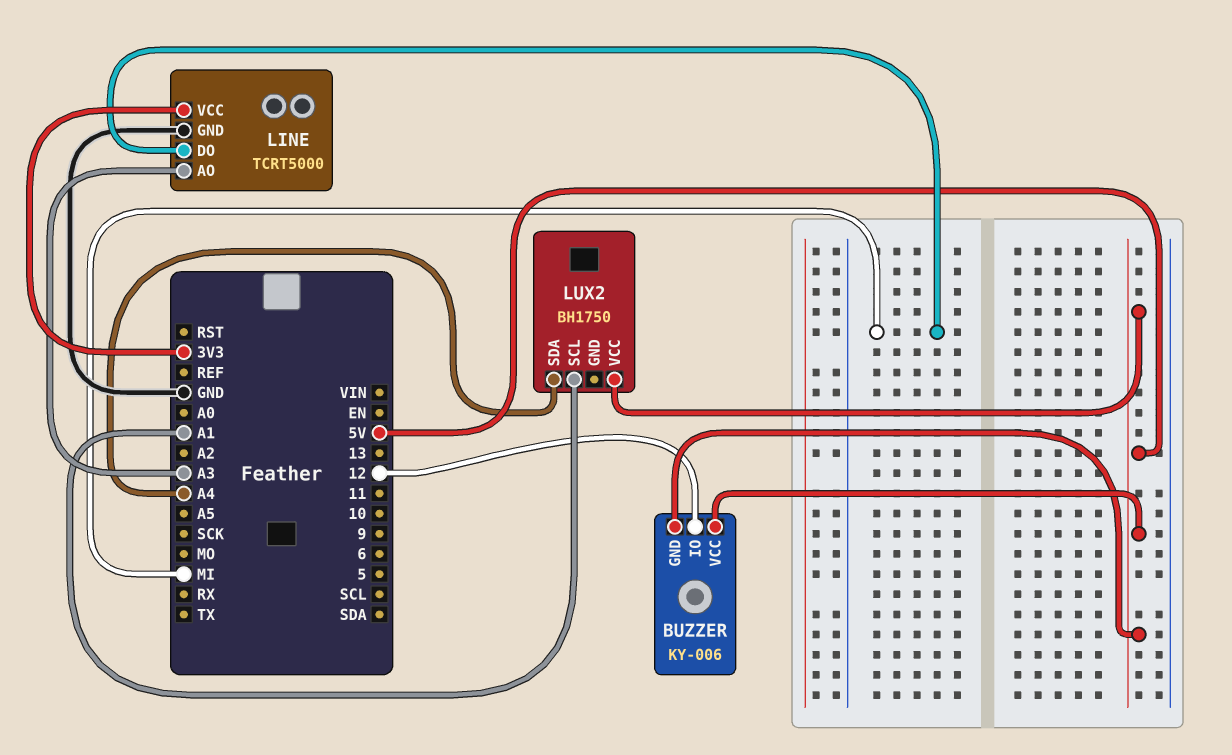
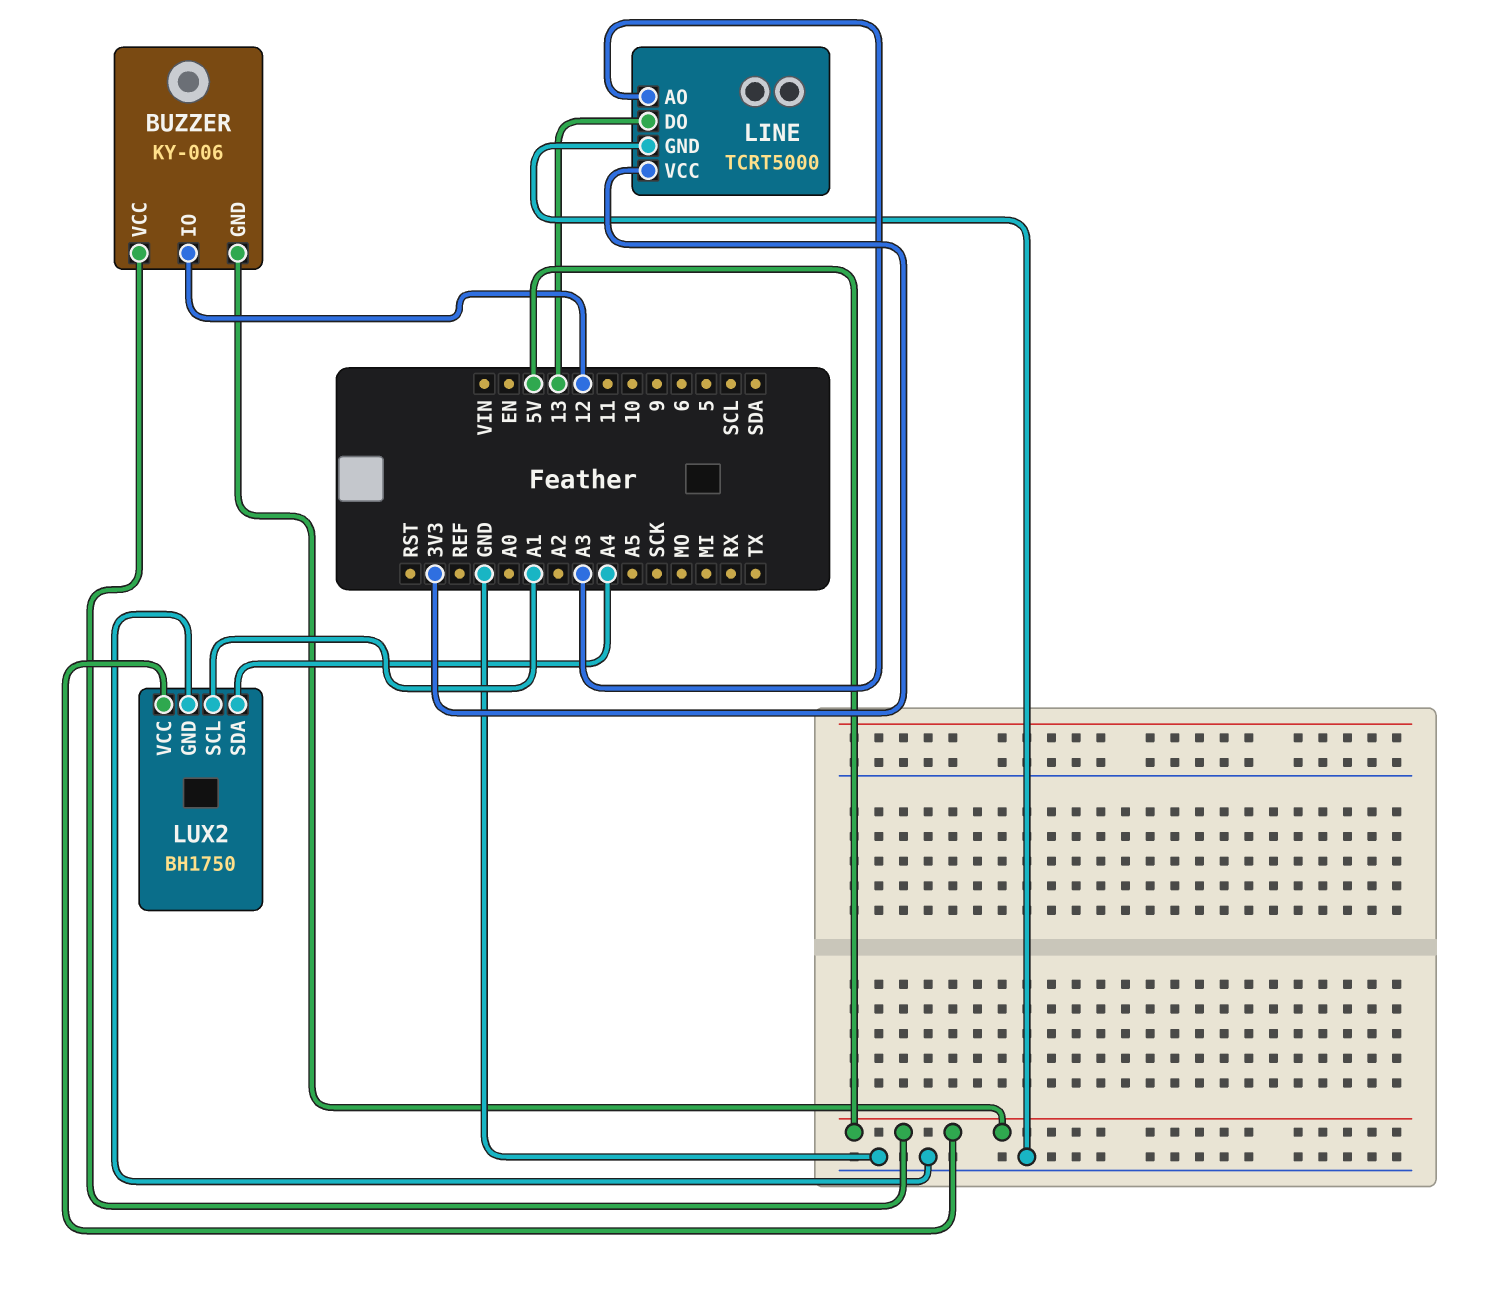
LINE pin DO: MI -> 13
LUX2 pin GND: none -> GND

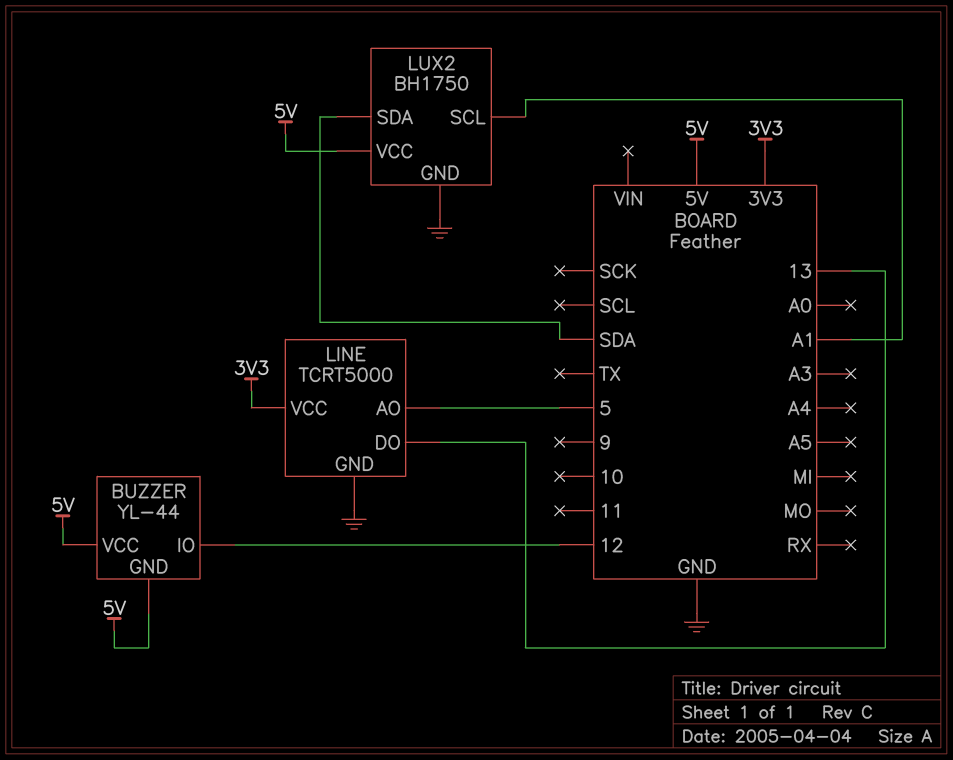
BUZZER: KY-006 -> YL-44
LINE pin AO: A3 -> 5
LUX2 pin SDA: A4 -> SDA

